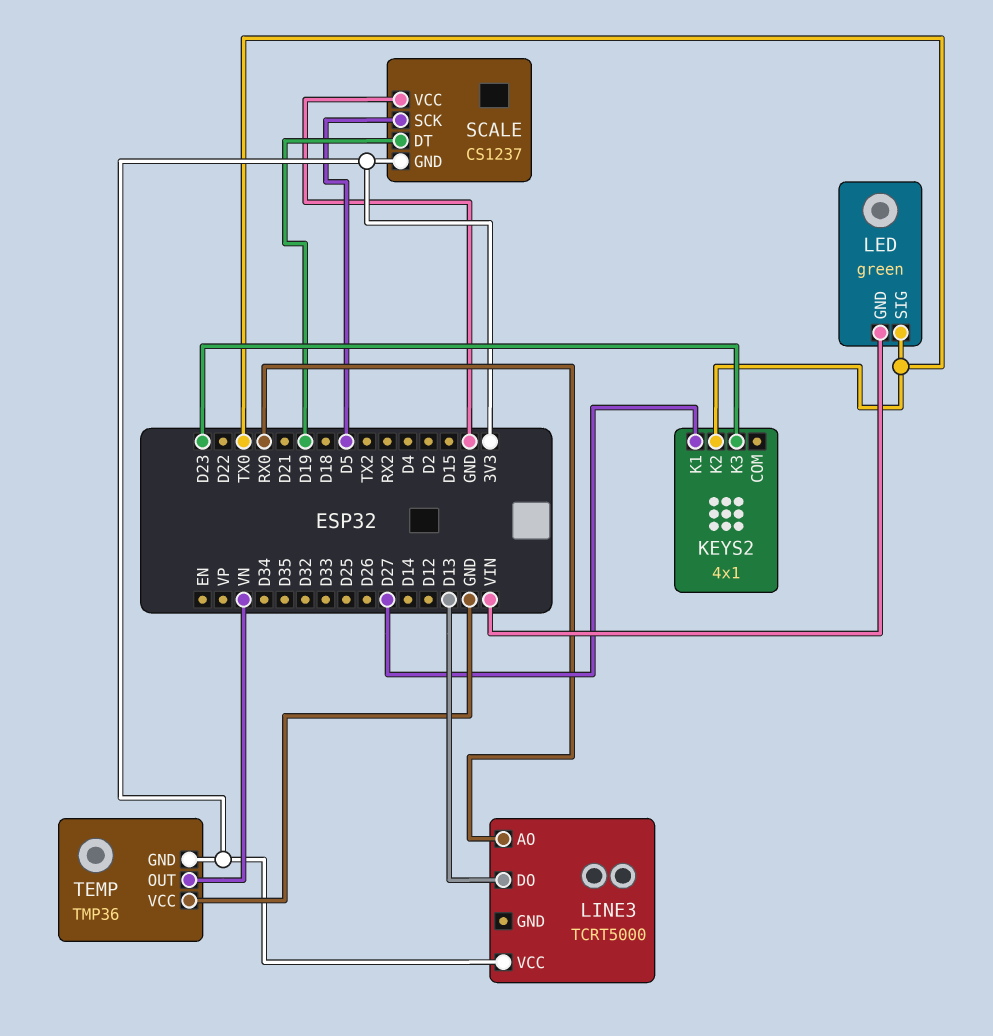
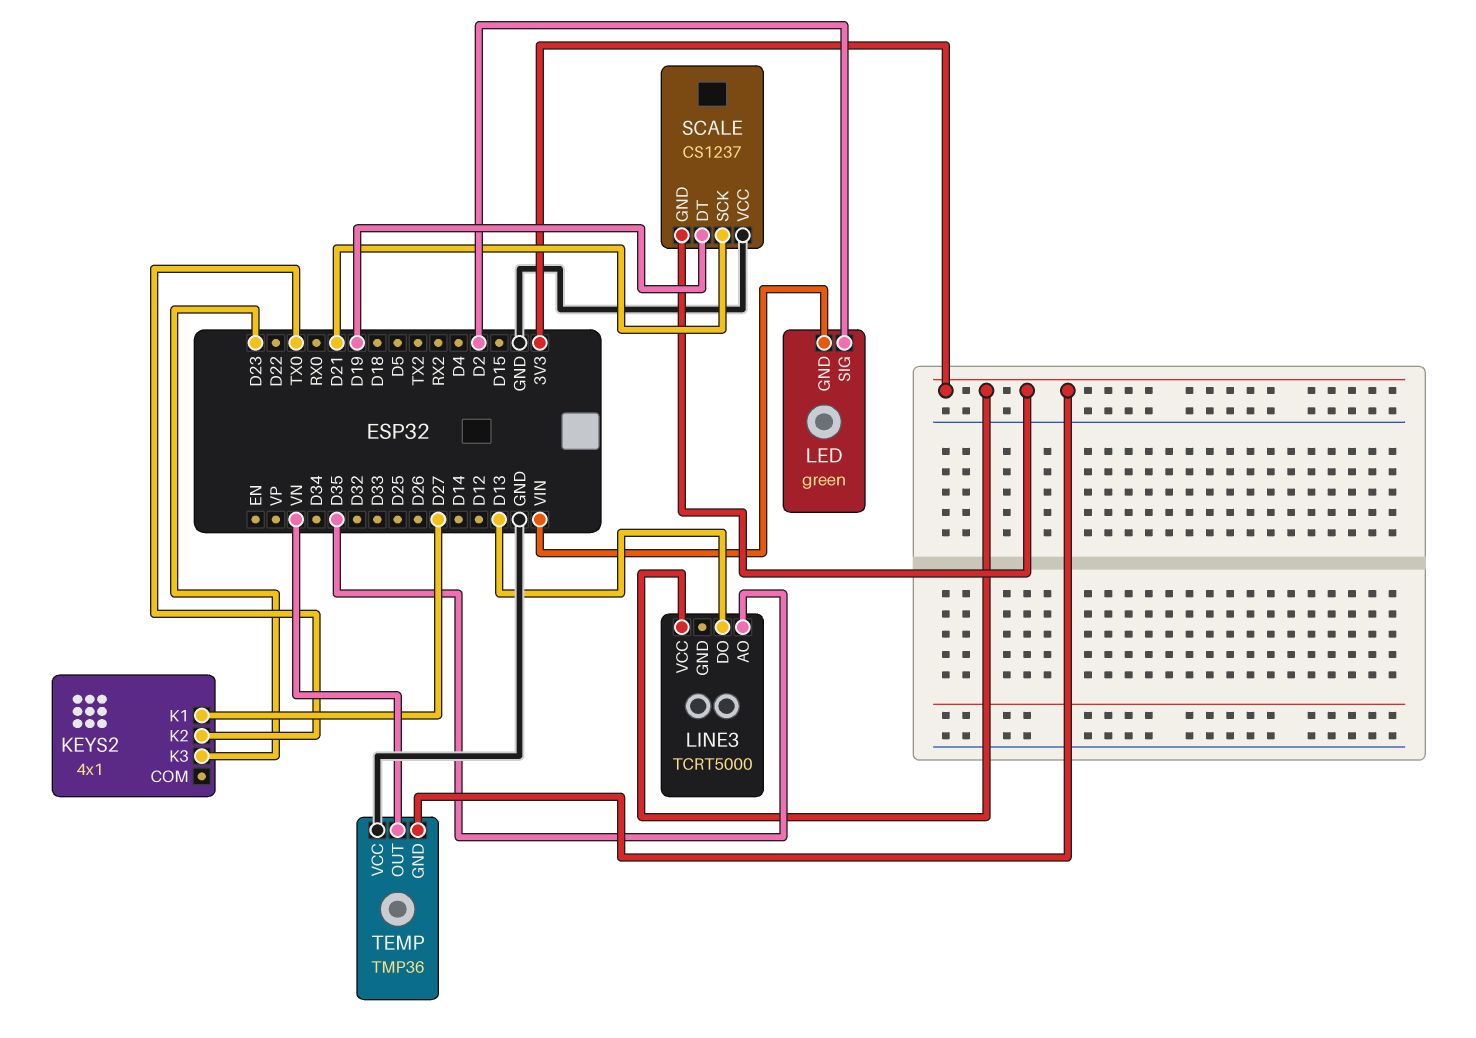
LED pin SIG: TX0 -> D2
LINE3 pin AO: RX0 -> D35
SCALE pin SCK: D5 -> D21

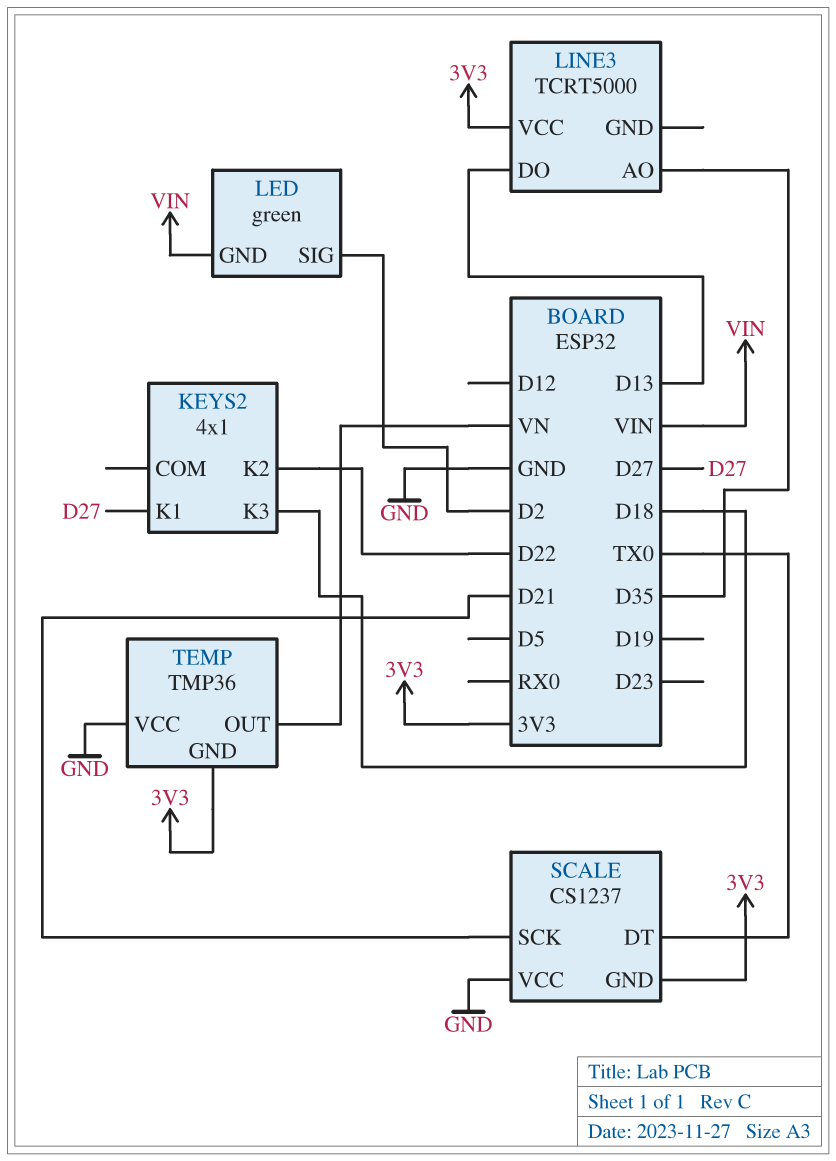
KEYS2 pin K2: TX0 -> D22
KEYS2 pin K3: D23 -> D18
SCALE pin DT: D19 -> TX0

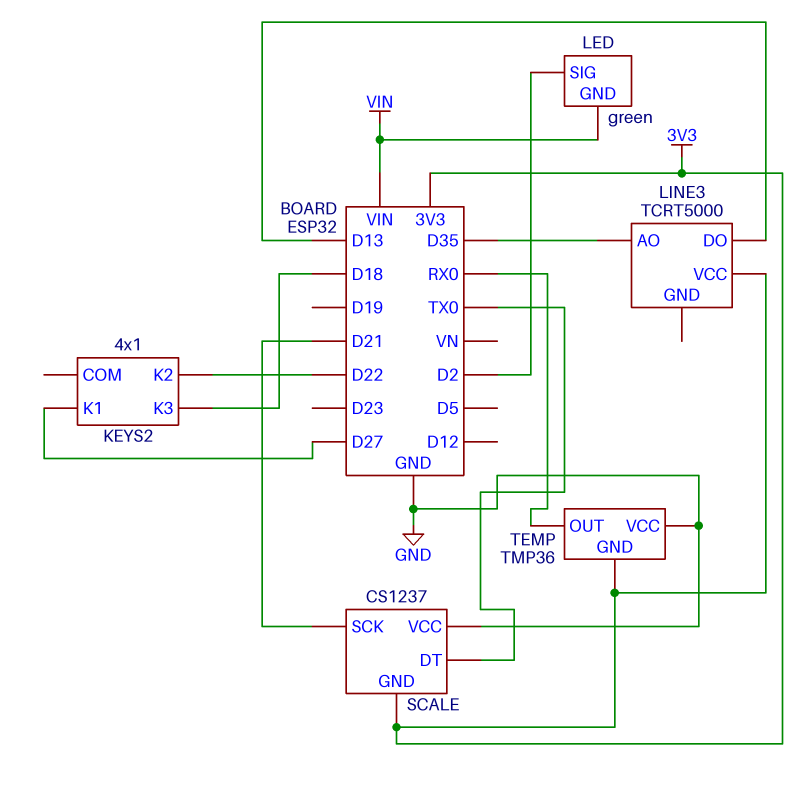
TEMP pin OUT: VN -> RX0

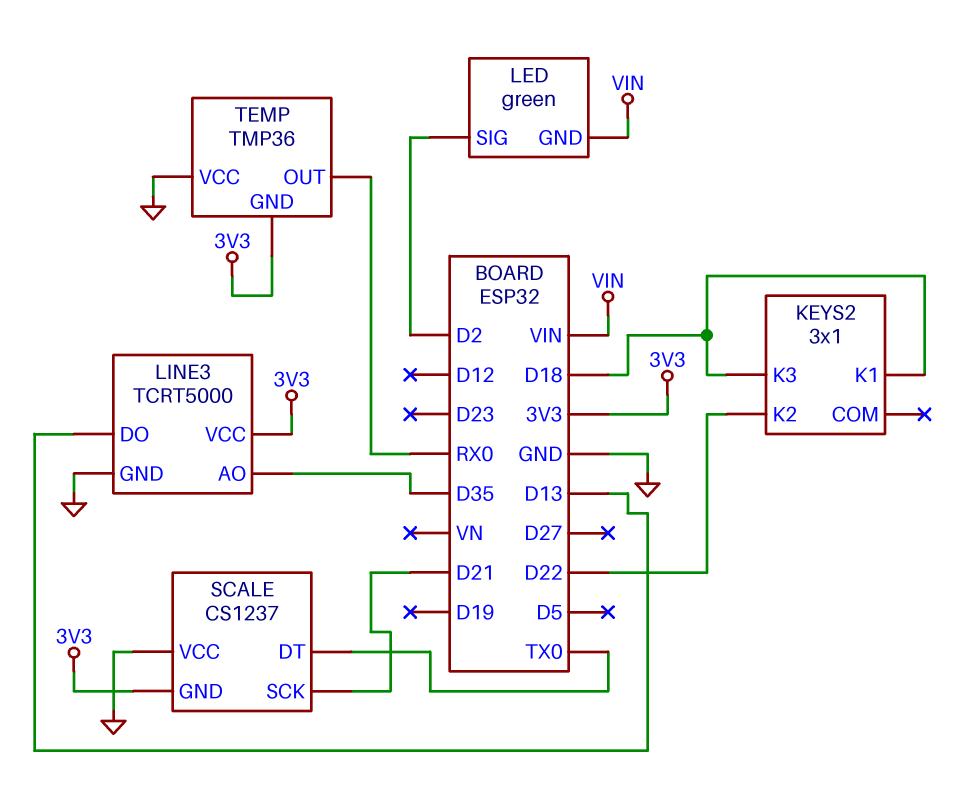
KEYS2: 4x1 -> 3x1
KEYS2 pin K1: D27 -> D18
LINE3 pin GND: none -> GND

